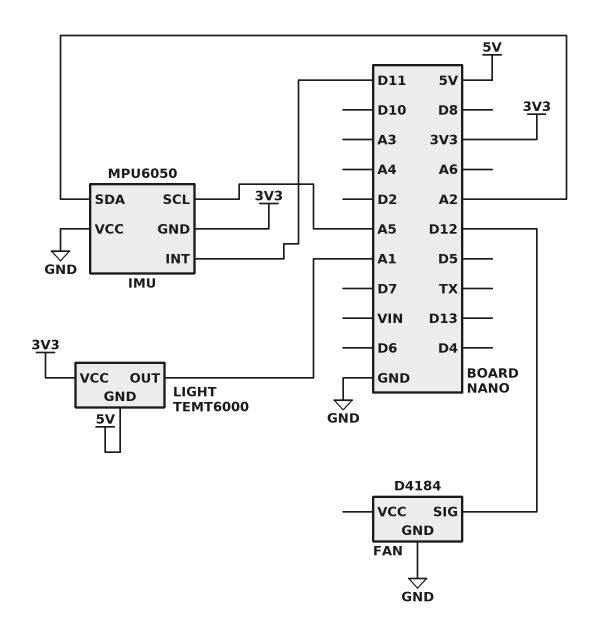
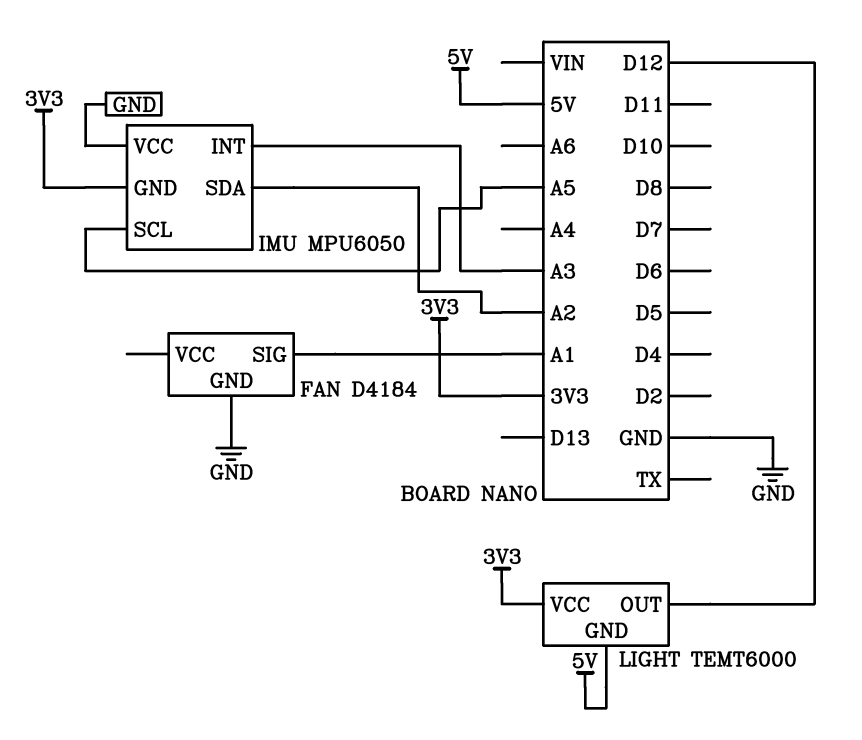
FAN pin SIG: D12 -> A1
IMU pin INT: D11 -> A3
LIGHT pin OUT: A1 -> D12

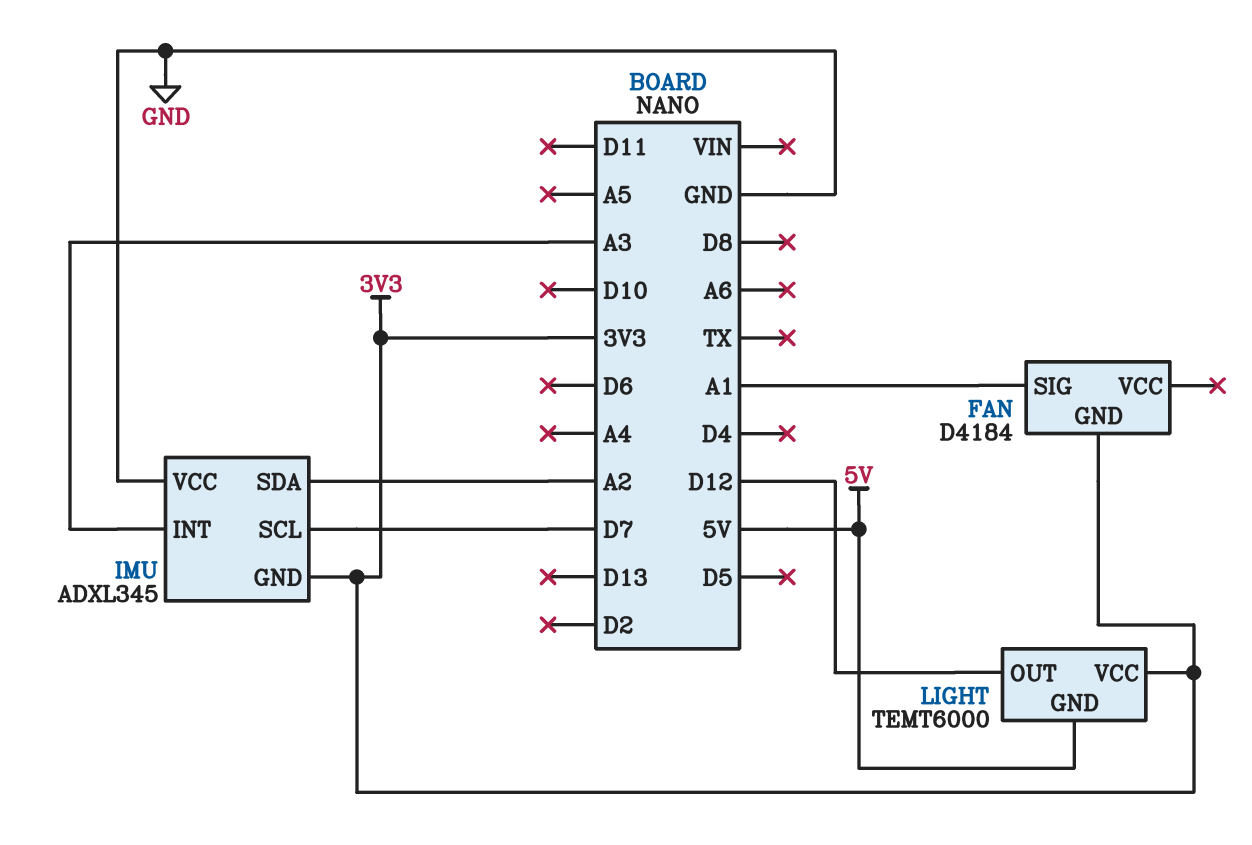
FAN pin GND: GND -> 3V3
IMU: MPU6050 -> ADXL345
IMU pin SCL: A5 -> D7

